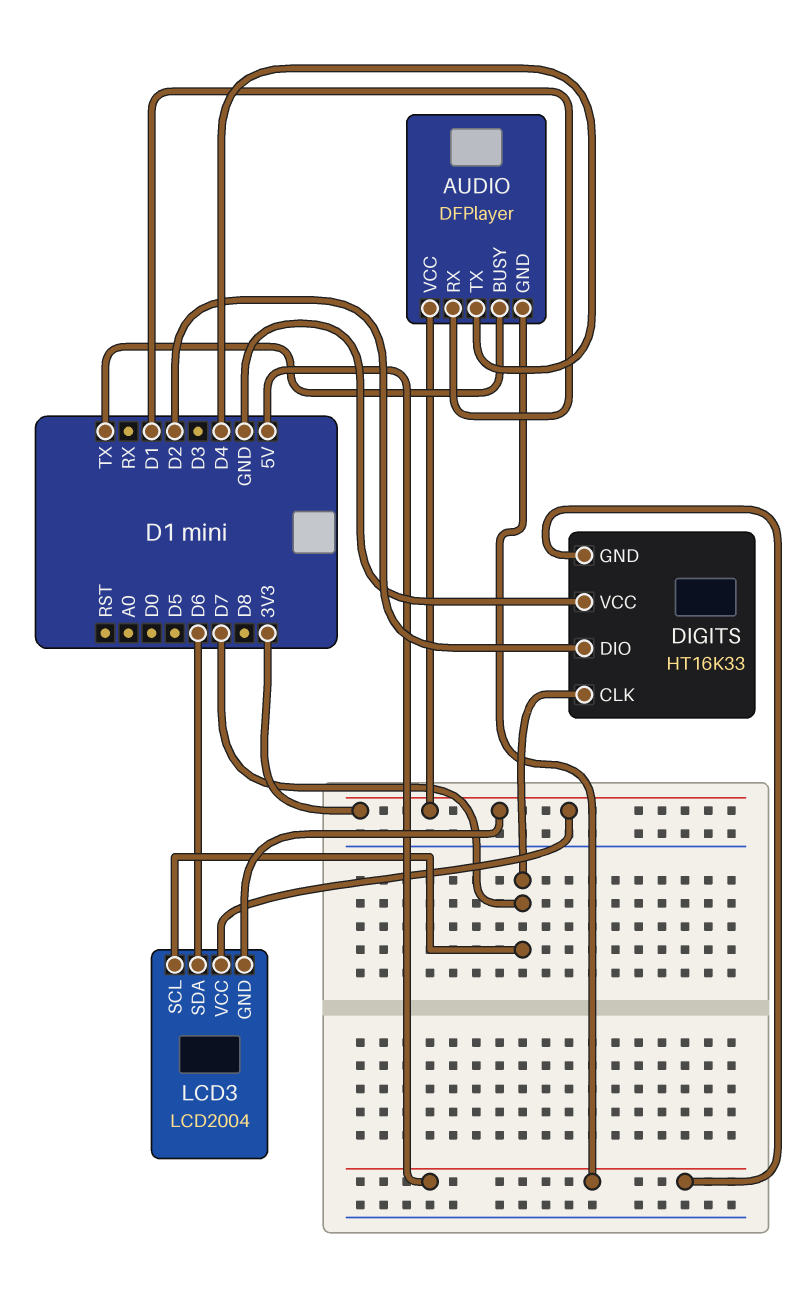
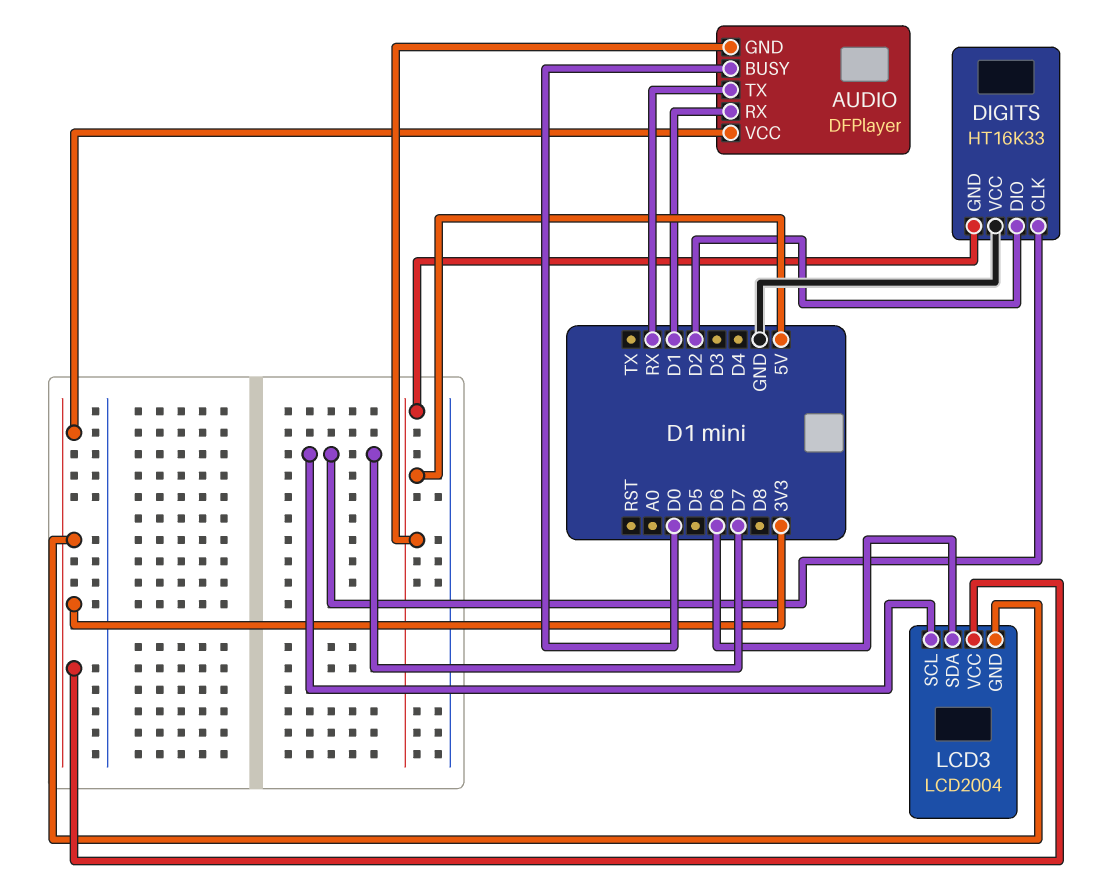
AUDIO pin BUSY: TX -> D0
AUDIO pin TX: D4 -> RX

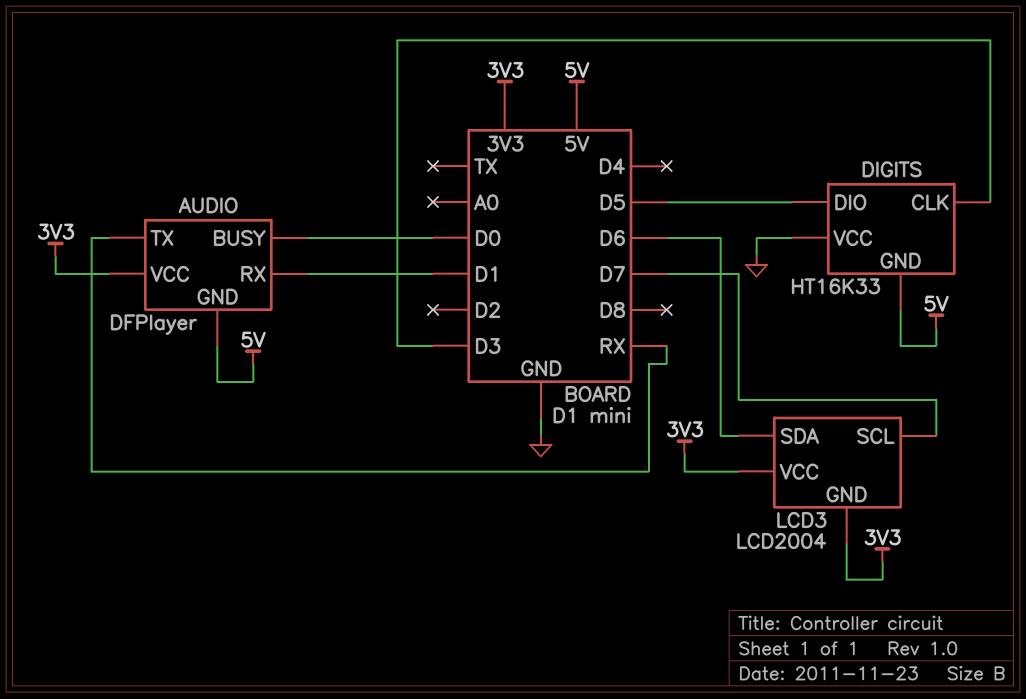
DIGITS pin CLK: D7 -> D3
DIGITS pin DIO: D2 -> D5

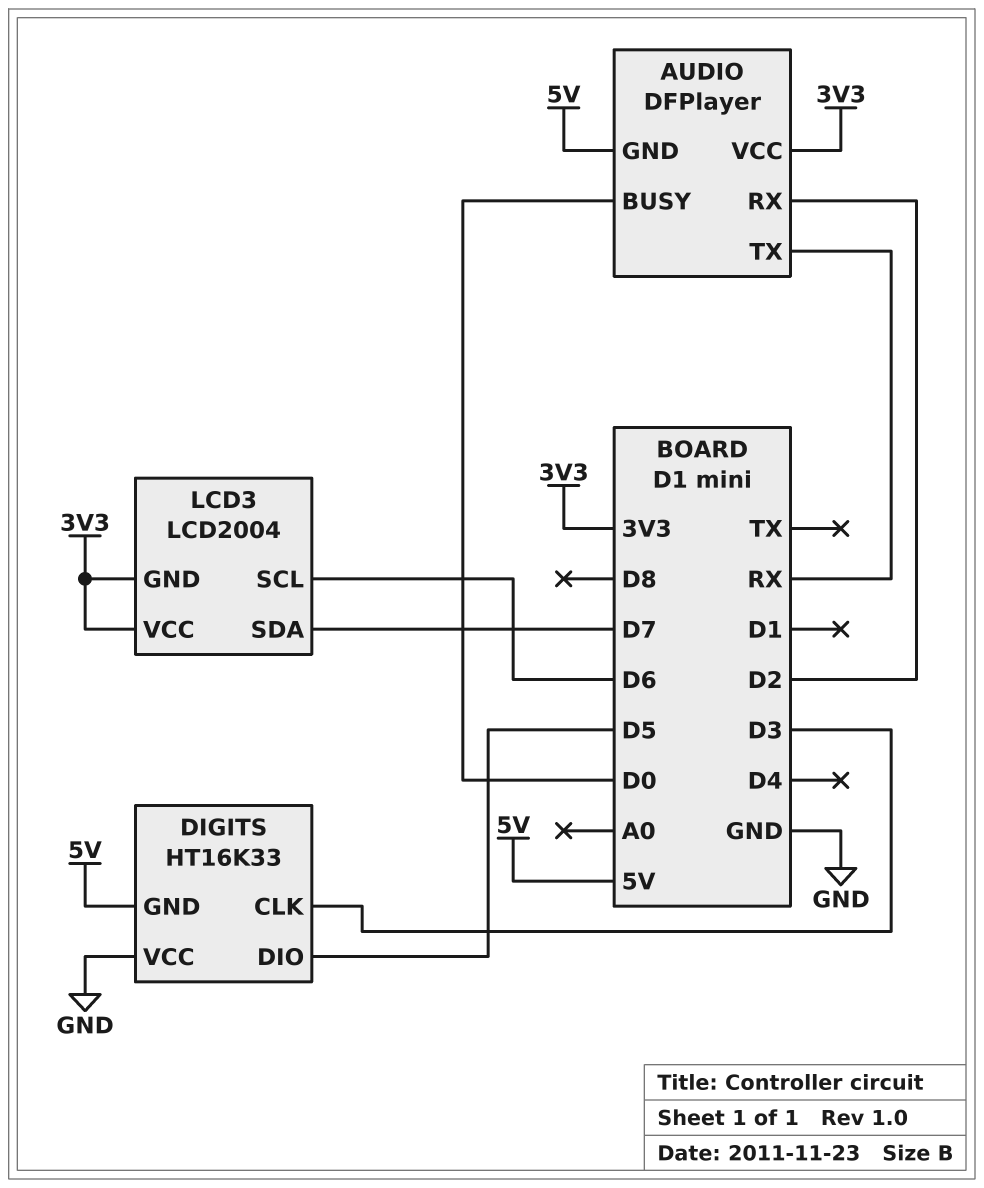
AUDIO pin RX: D1 -> D2
LCD3 pin SCL: D7 -> D6
LCD3 pin SDA: D6 -> D7

